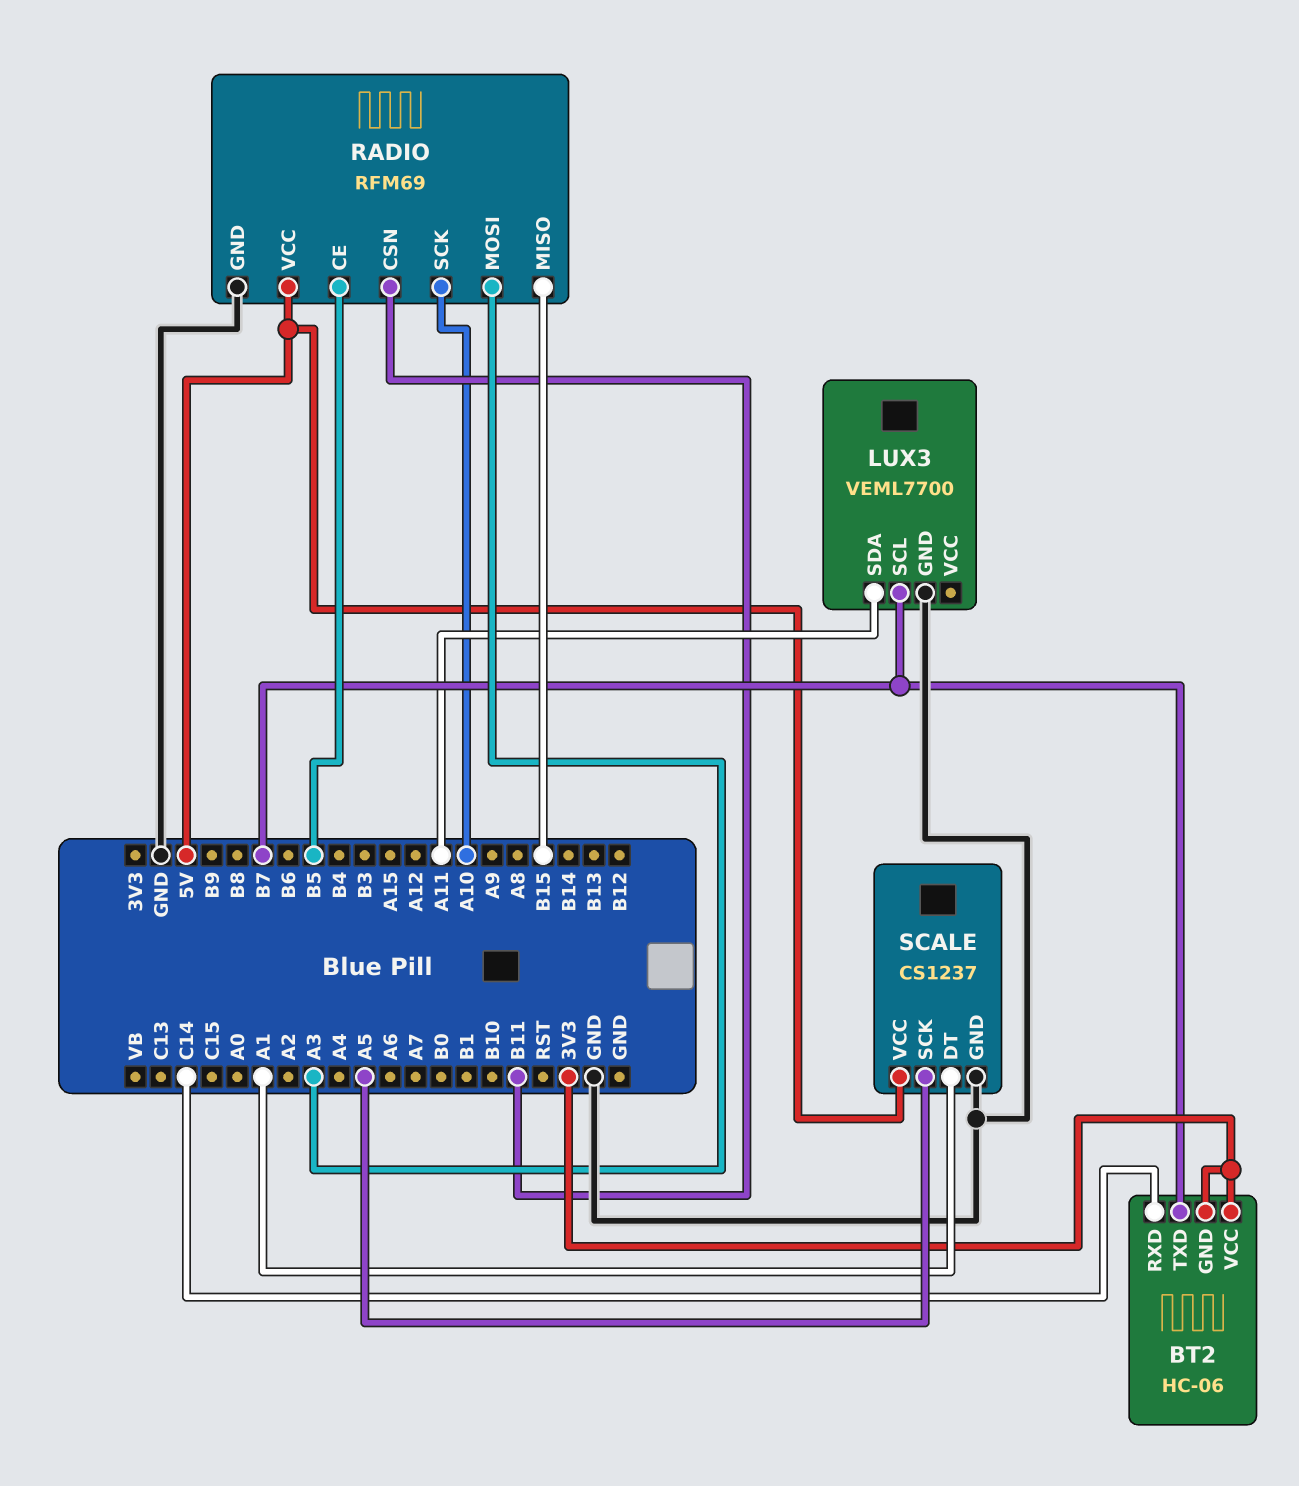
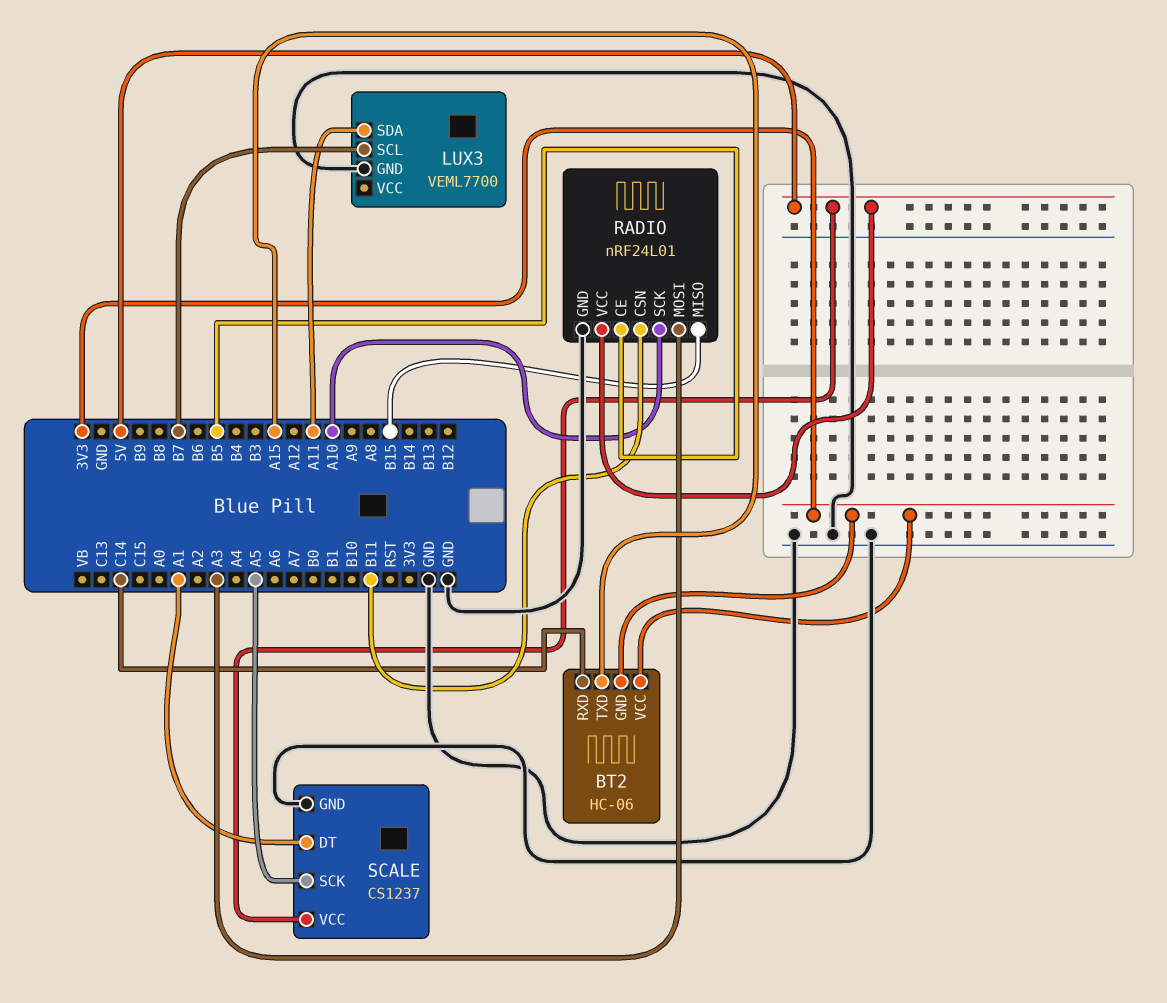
BT2 pin TXD: B7 -> A15
RADIO: RFM69 -> nRF24L01

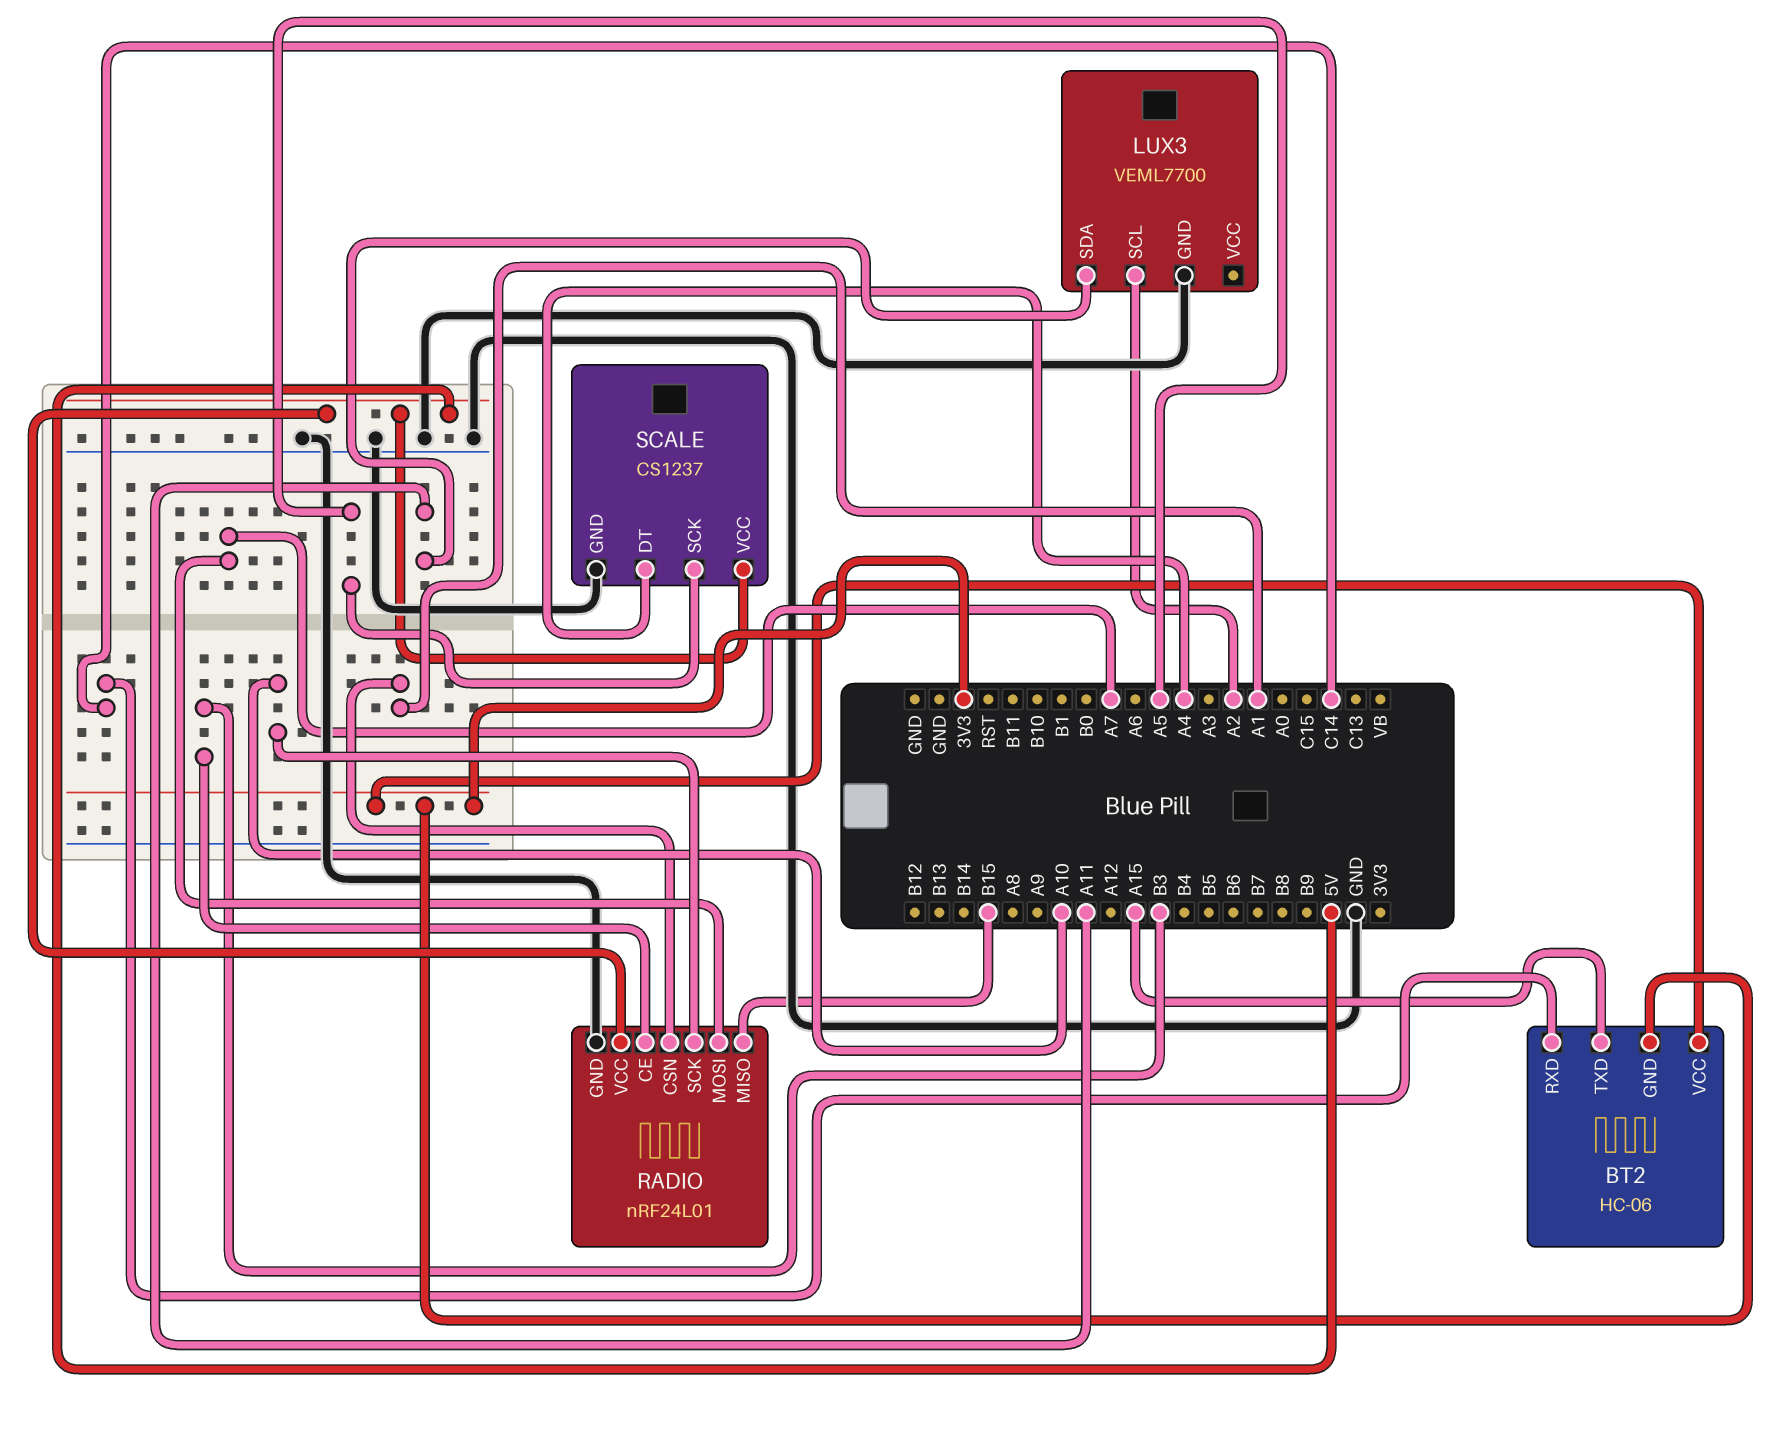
LUX3 pin SCL: B7 -> A2
RADIO pin CE: B5 -> B3
RADIO pin CSN: B11 -> A1
RADIO pin MOSI: A3 -> A7
SCALE pin DT: A1 -> A4

